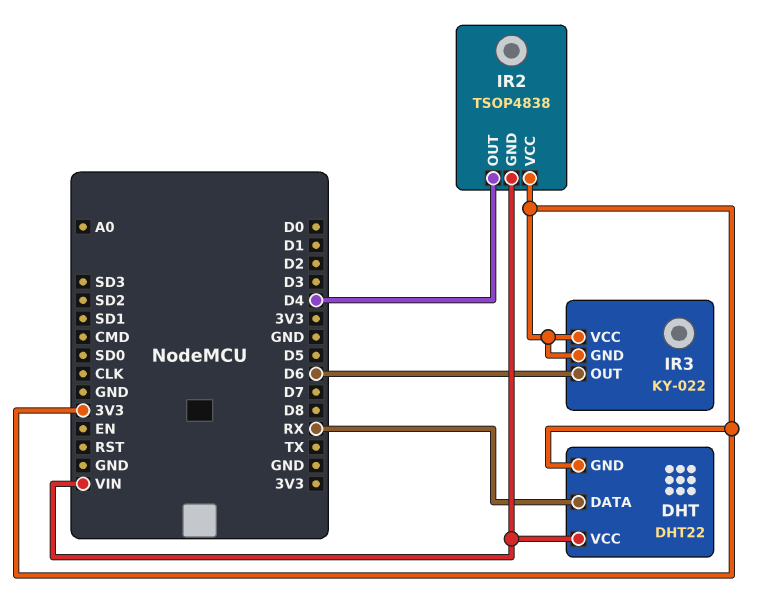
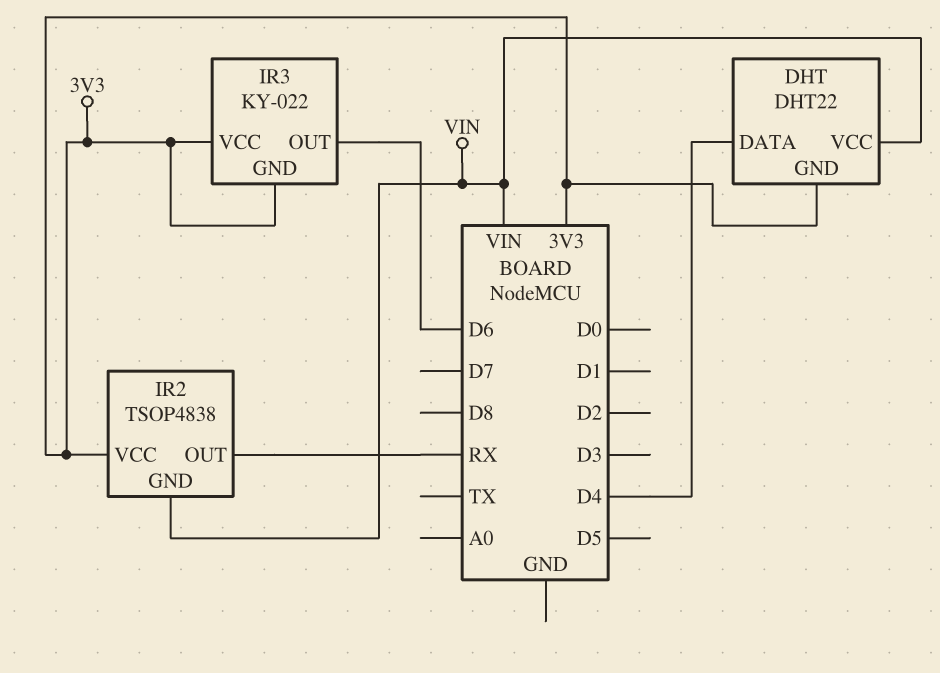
DHT pin DATA: RX -> D4
IR2 pin OUT: D4 -> RX

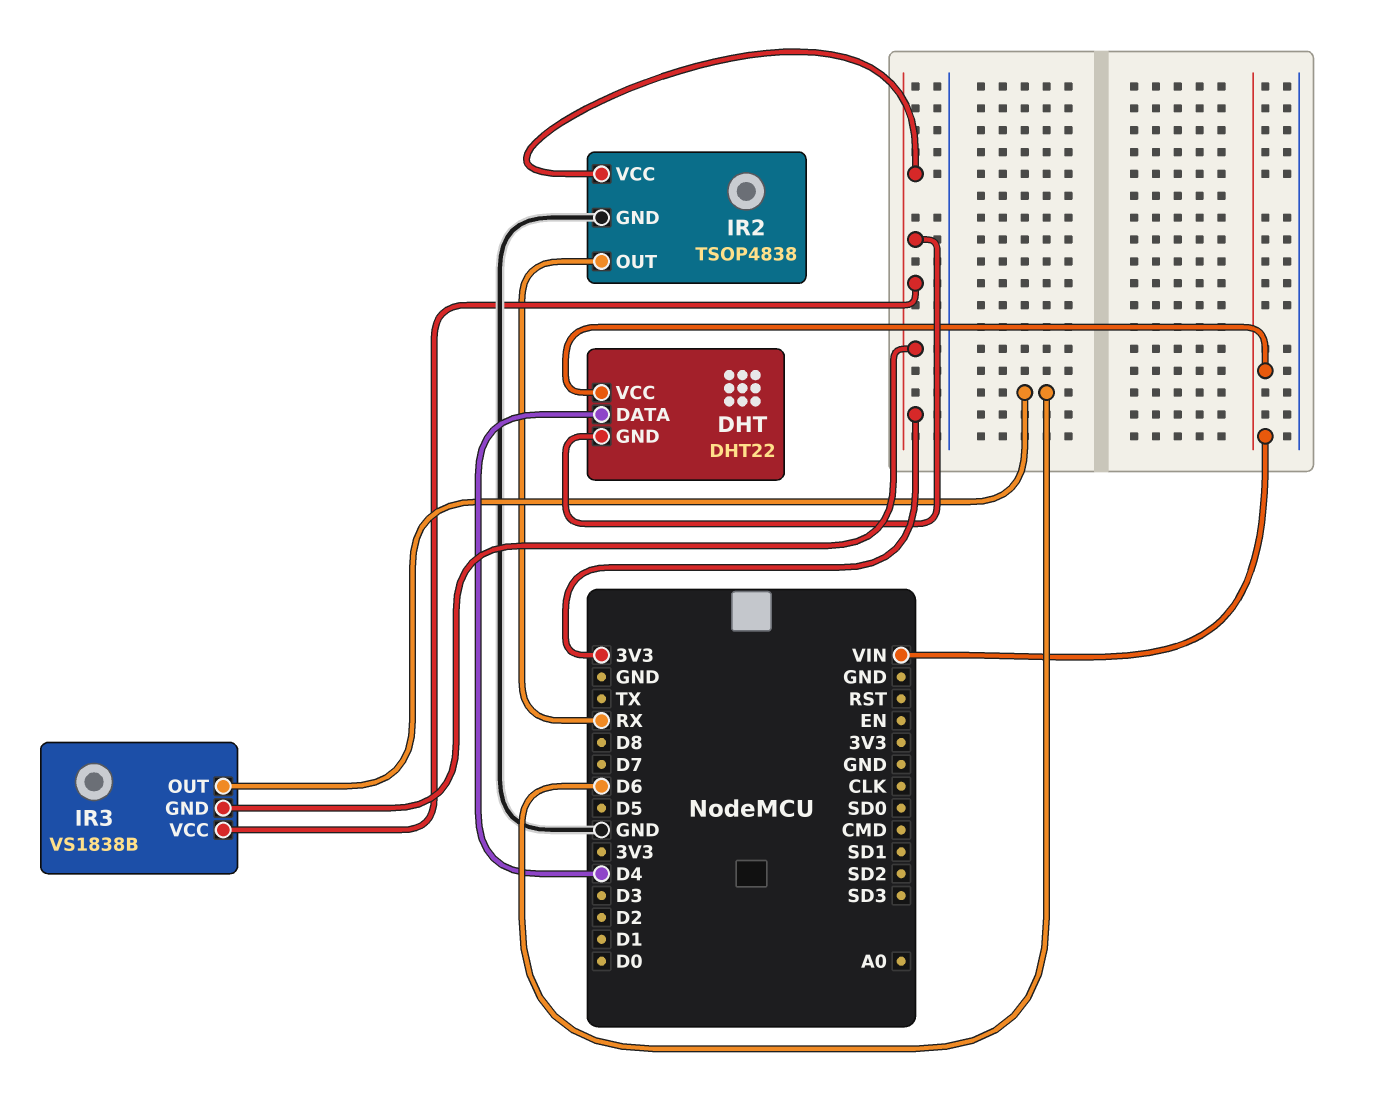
IR2 pin GND: VIN -> GND
IR3: KY-022 -> VS1838B

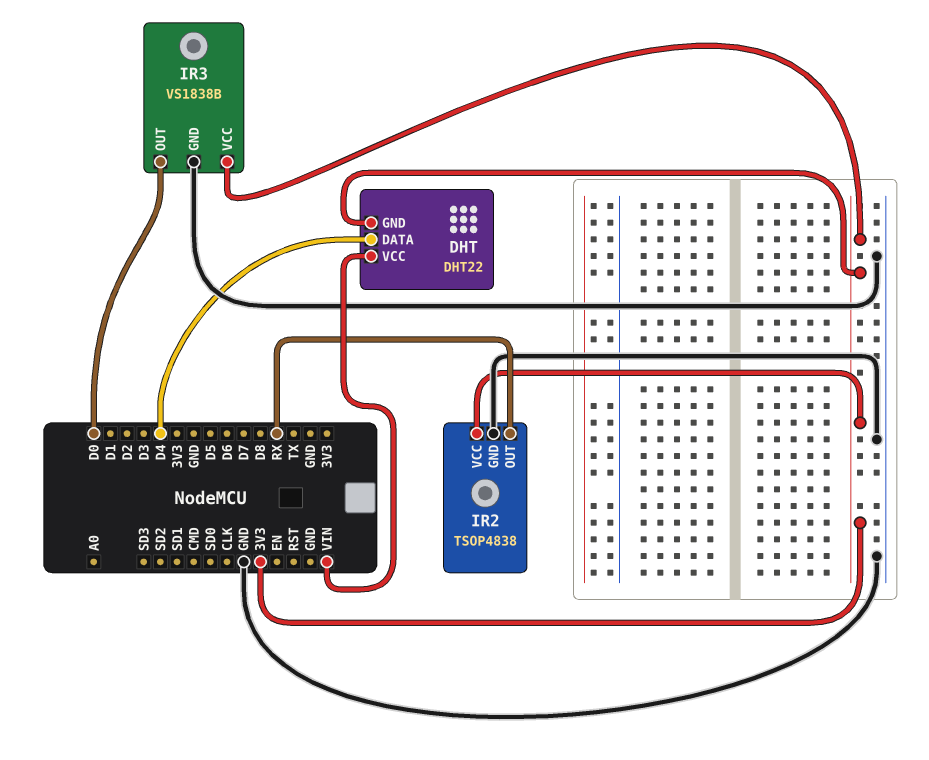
IR3 pin GND: 3V3 -> GND
IR3 pin OUT: D6 -> D0

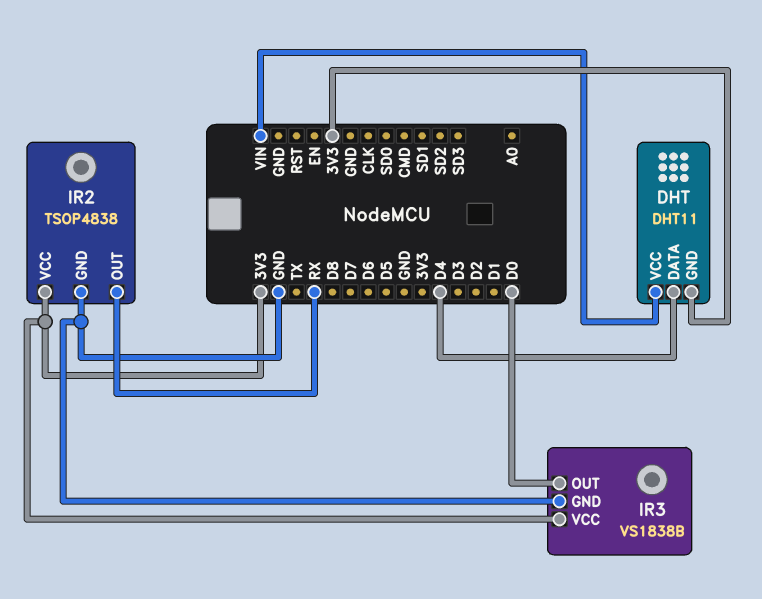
DHT: DHT22 -> DHT11

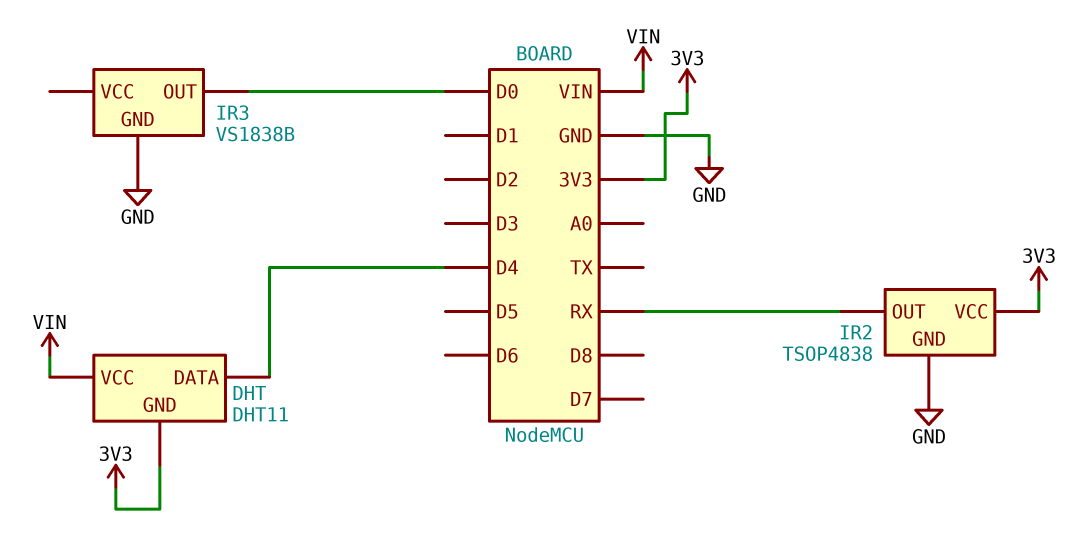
IR3 pin VCC: 3V3 -> none

